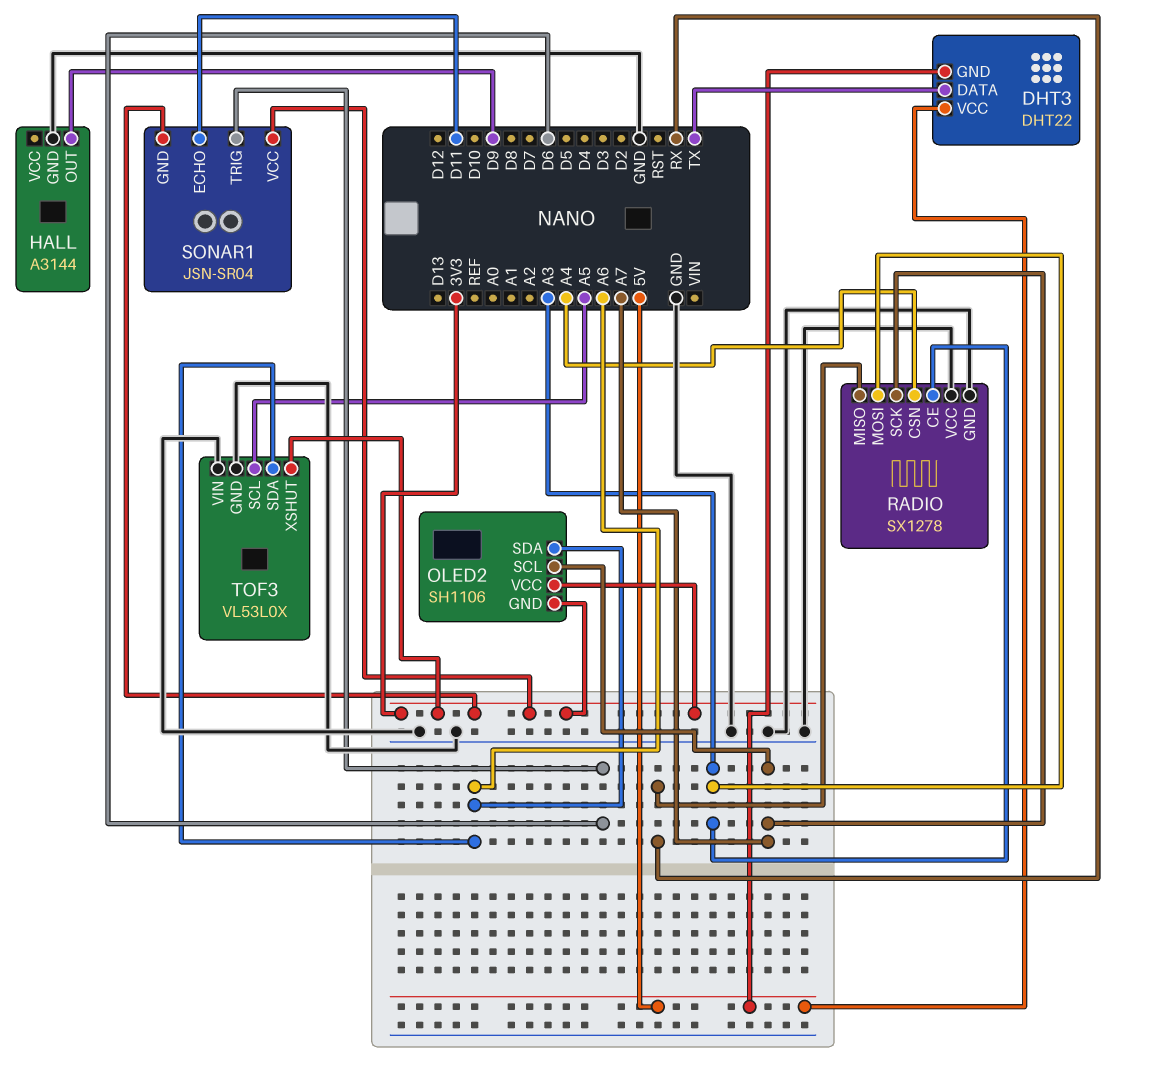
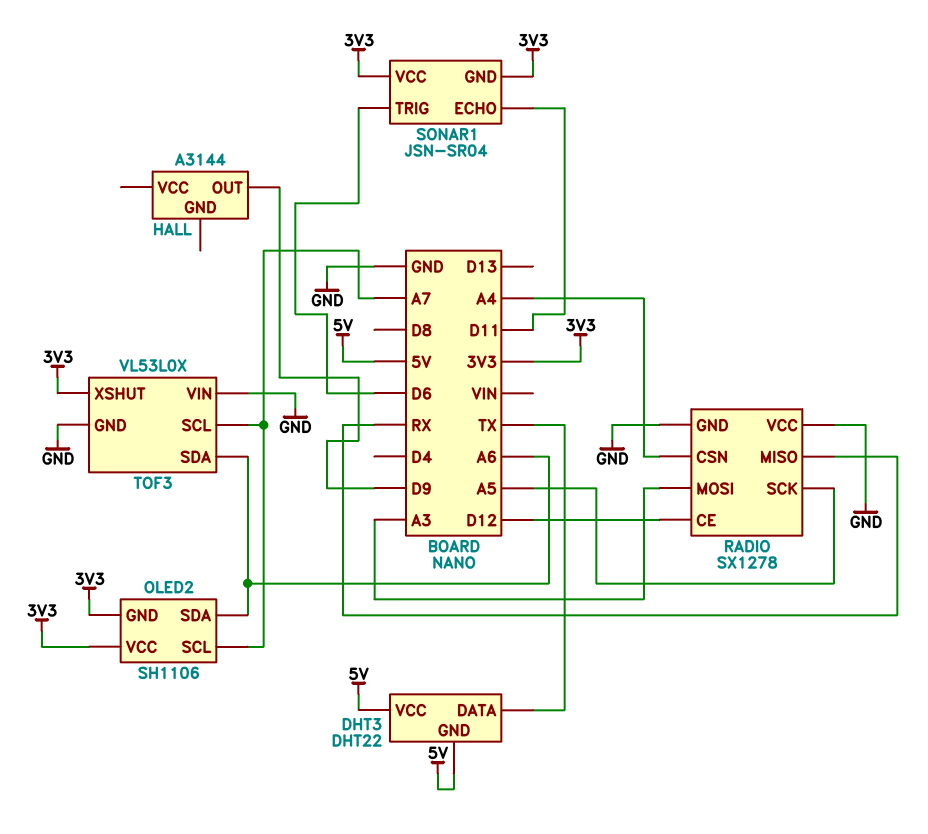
HALL pin GND: GND -> none
RADIO pin CE: A3 -> D12
RADIO pin SCK: A7 -> A5
TOF3 pin SCL: A5 -> A7

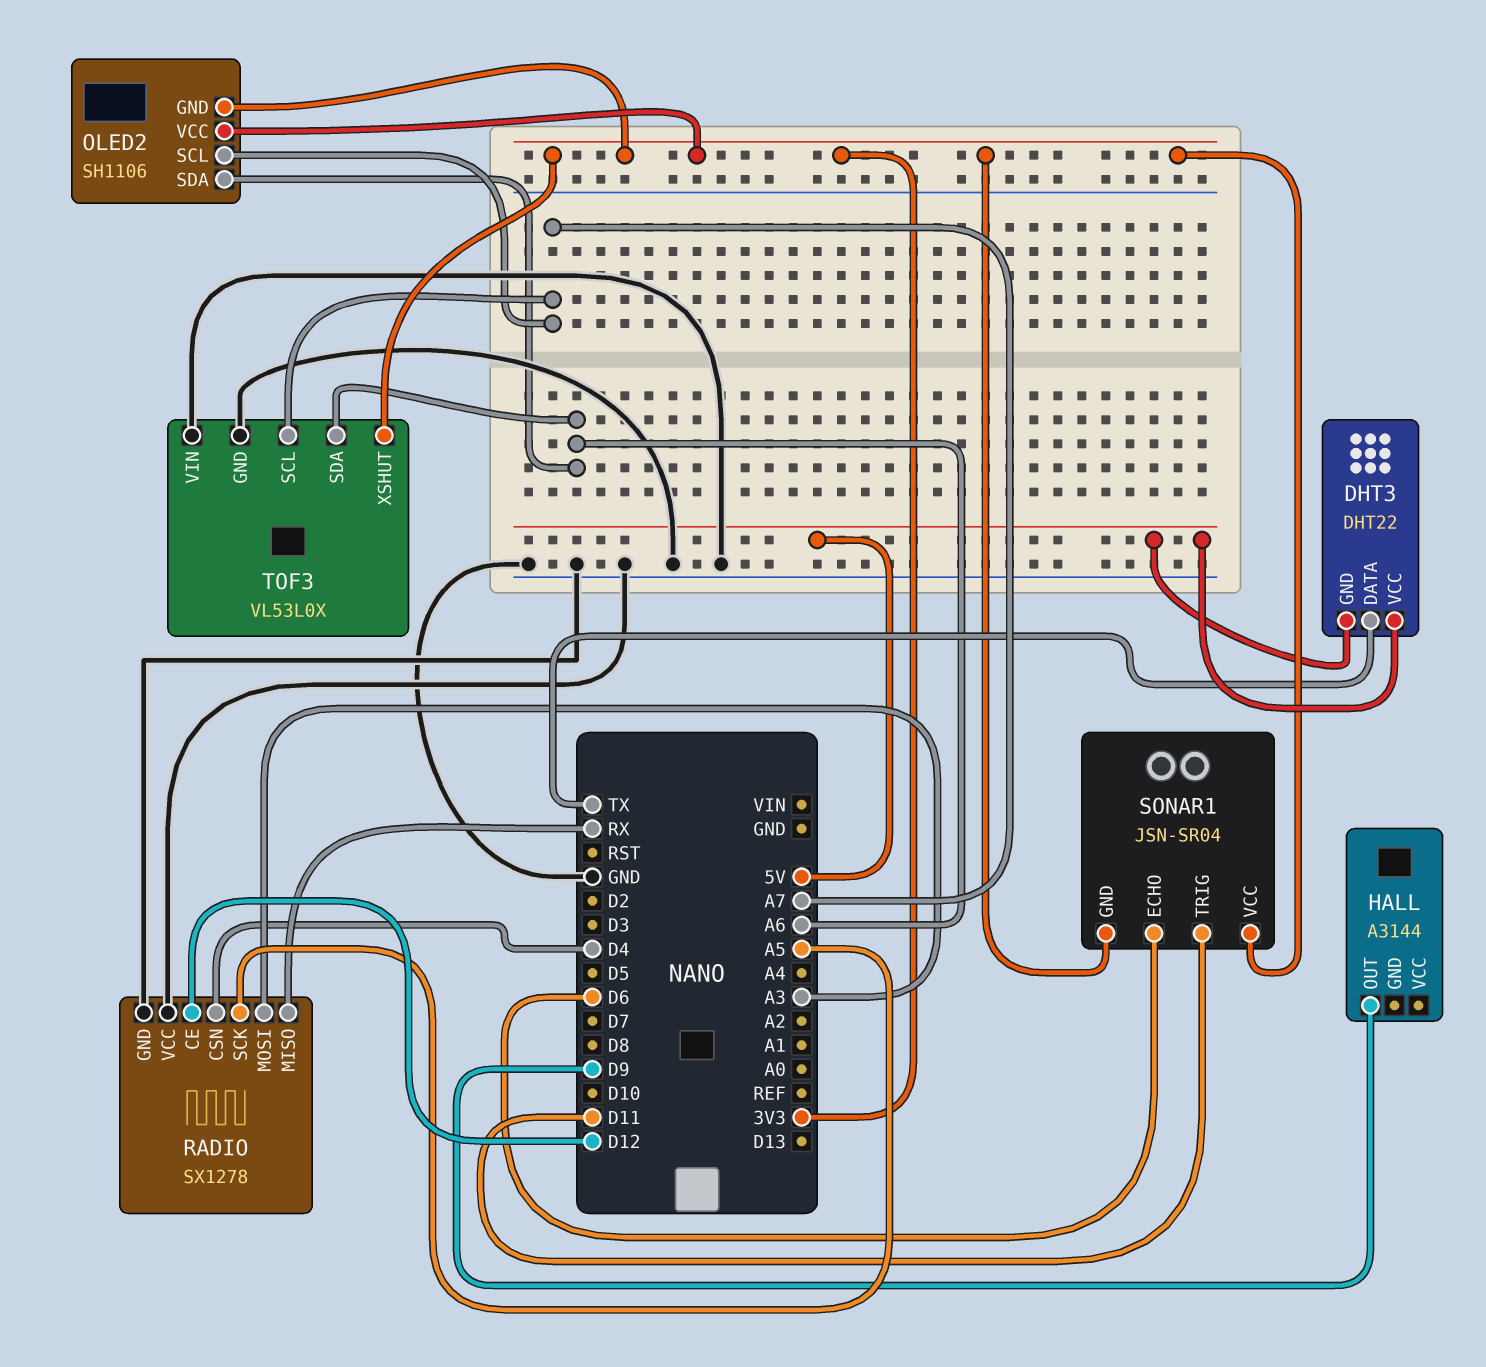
RADIO pin CSN: A4 -> D4
SONAR1 pin ECHO: D11 -> D6
SONAR1 pin TRIG: D6 -> D11

